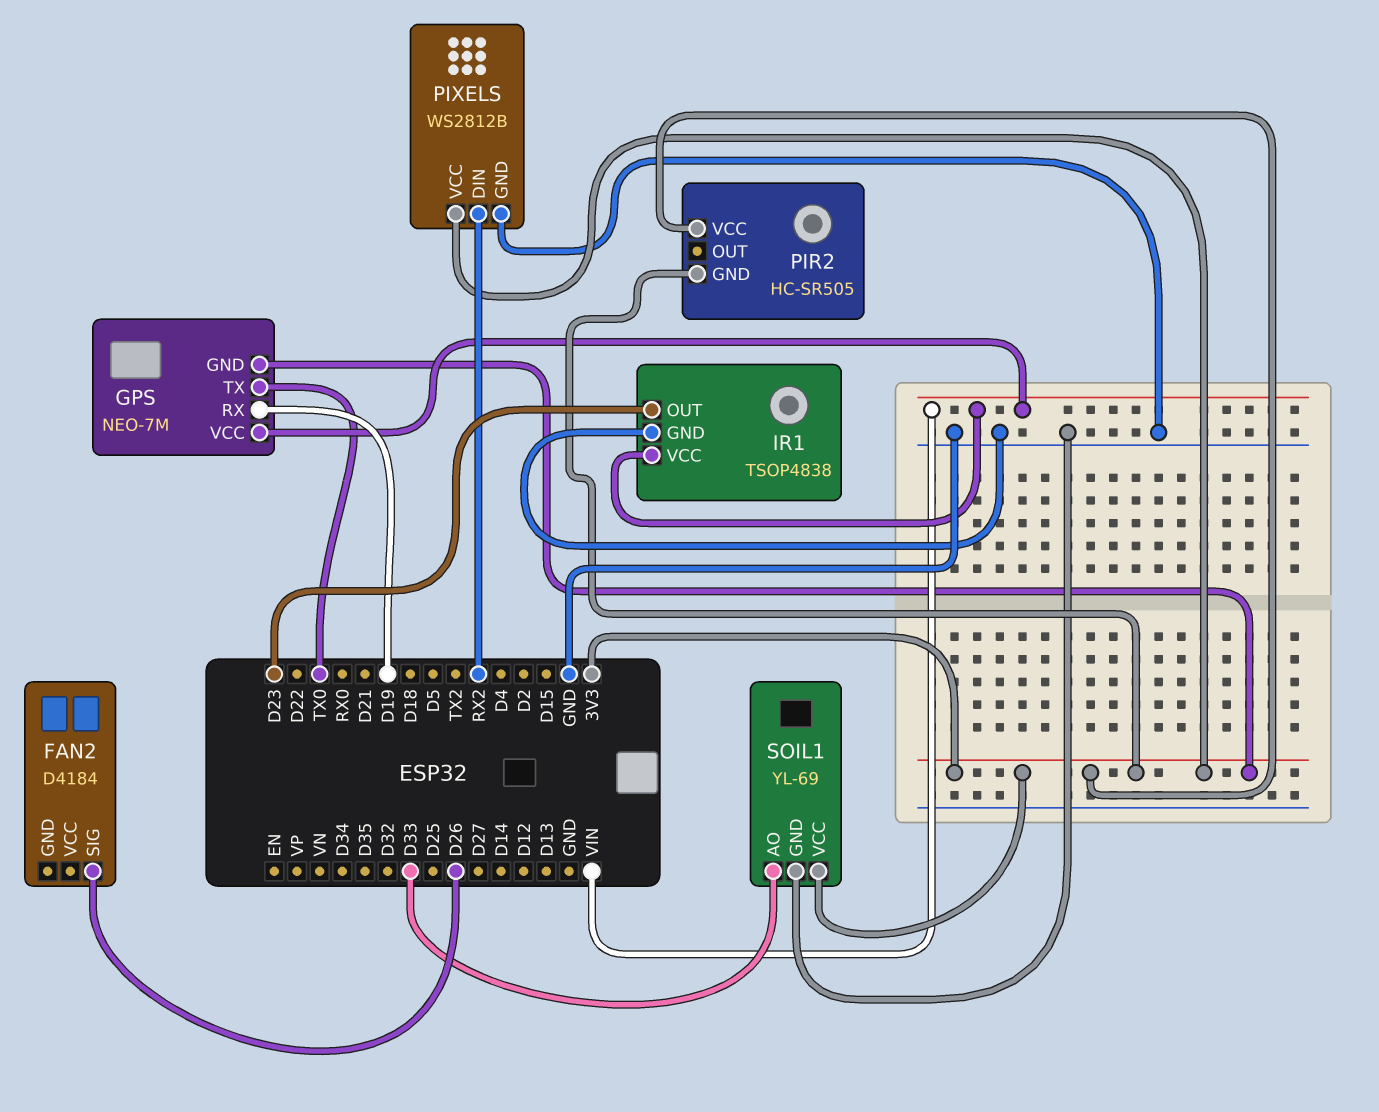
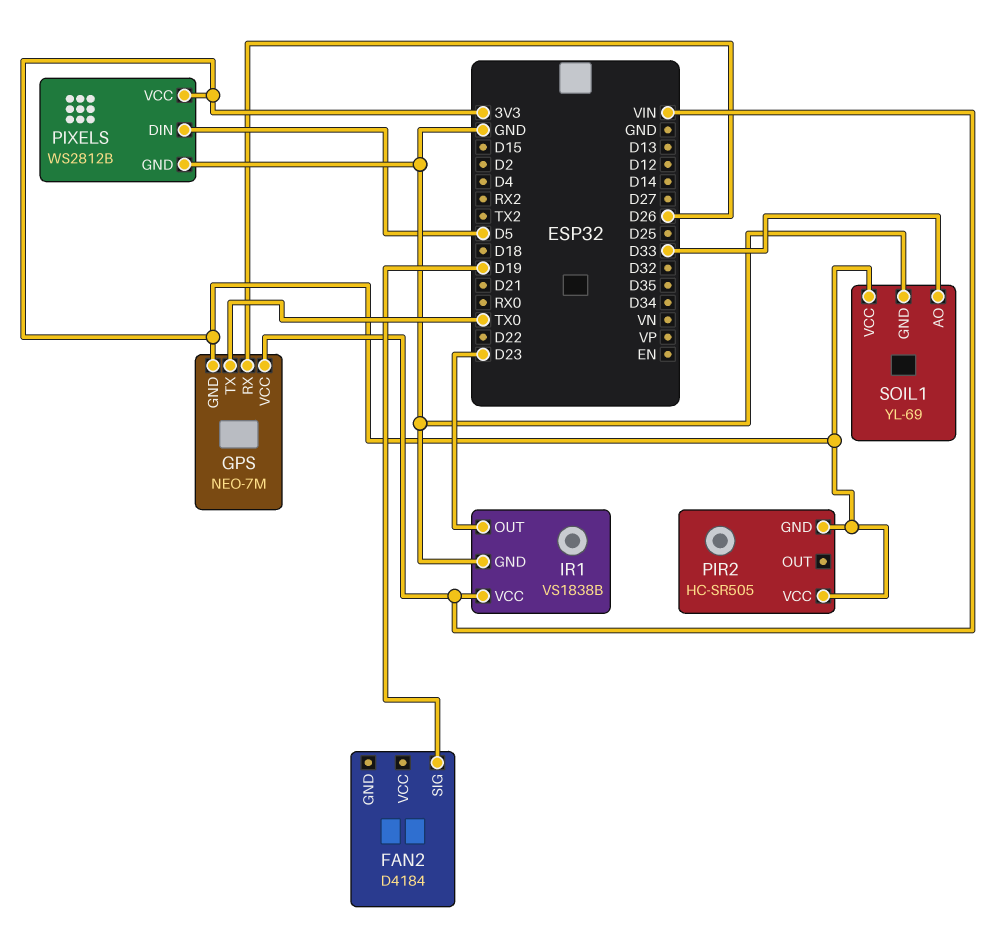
FAN2 pin SIG: D26 -> D19
GPS pin RX: D19 -> D26
IR1: TSOP4838 -> VS1838B
PIXELS pin DIN: RX2 -> D5

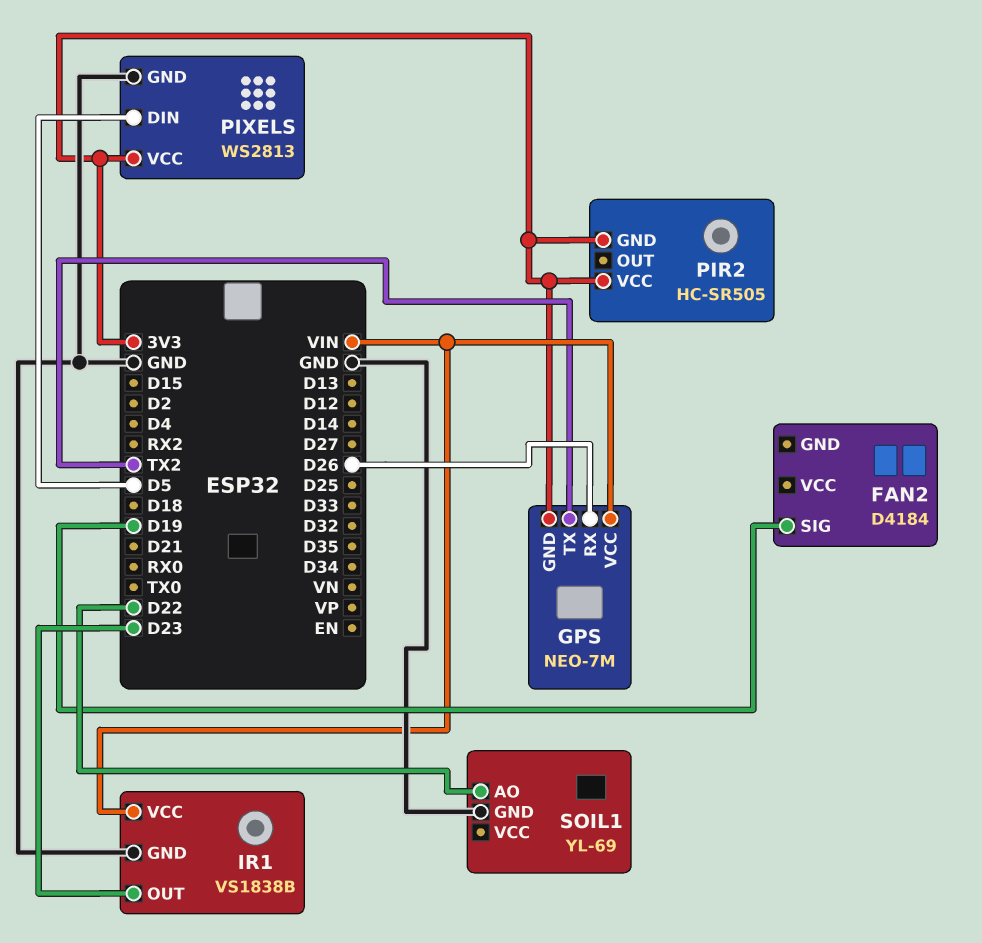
GPS pin TX: TX0 -> TX2
PIXELS: WS2812B -> WS2813
SOIL1 pin AO: D33 -> D22
SOIL1 pin VCC: 3V3 -> none

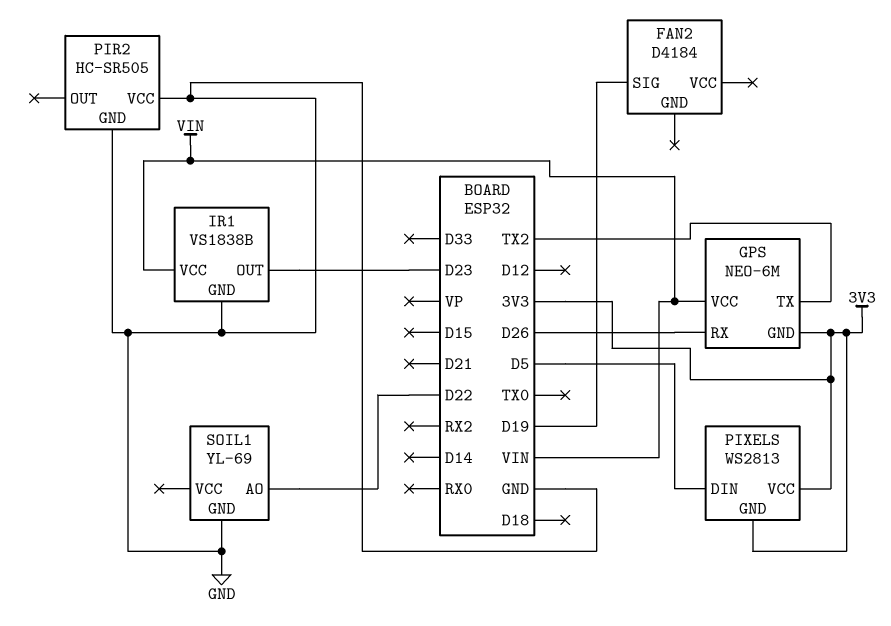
GPS: NEO-7M -> NEO-6M
PIR2 pin GND: 3V3 -> GND
PIR2 pin VCC: 3V3 -> GND
PIXELS pin GND: GND -> 3V3

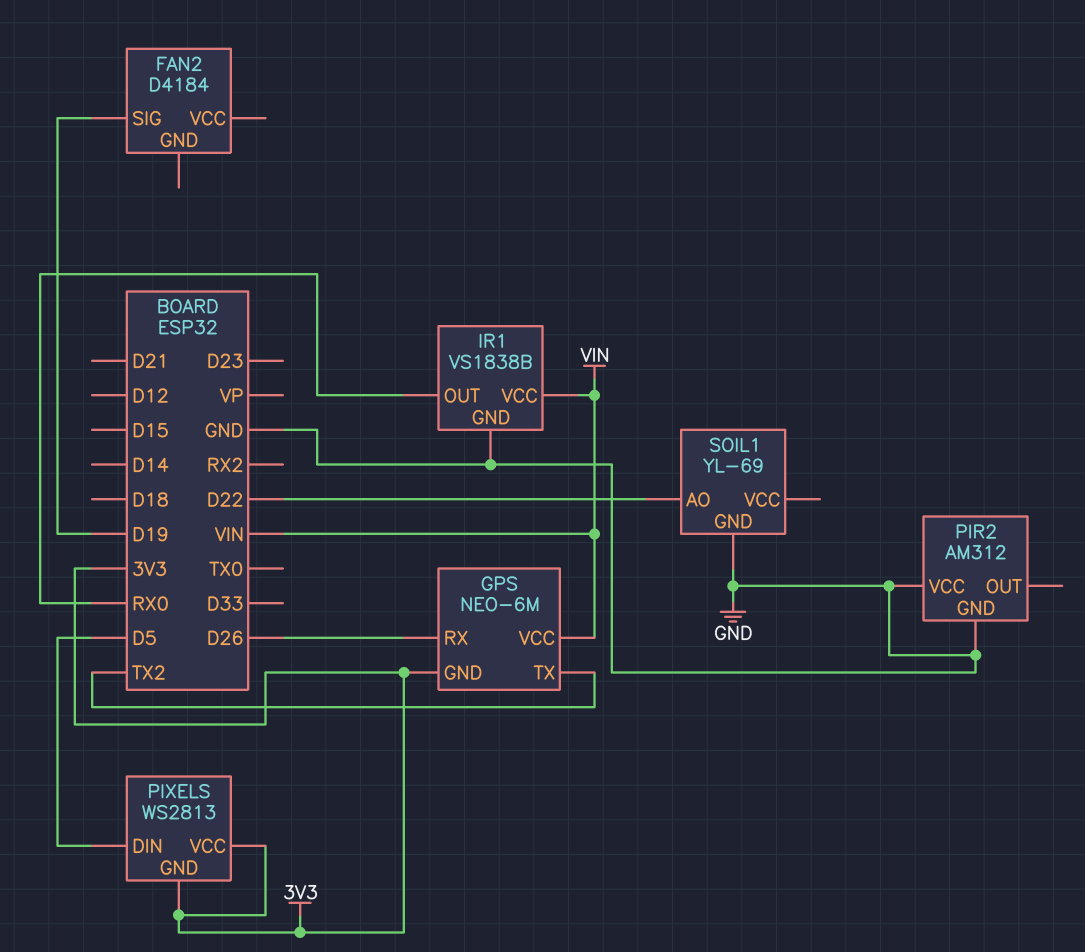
IR1 pin OUT: D23 -> RX0
PIR2: HC-SR505 -> AM312

